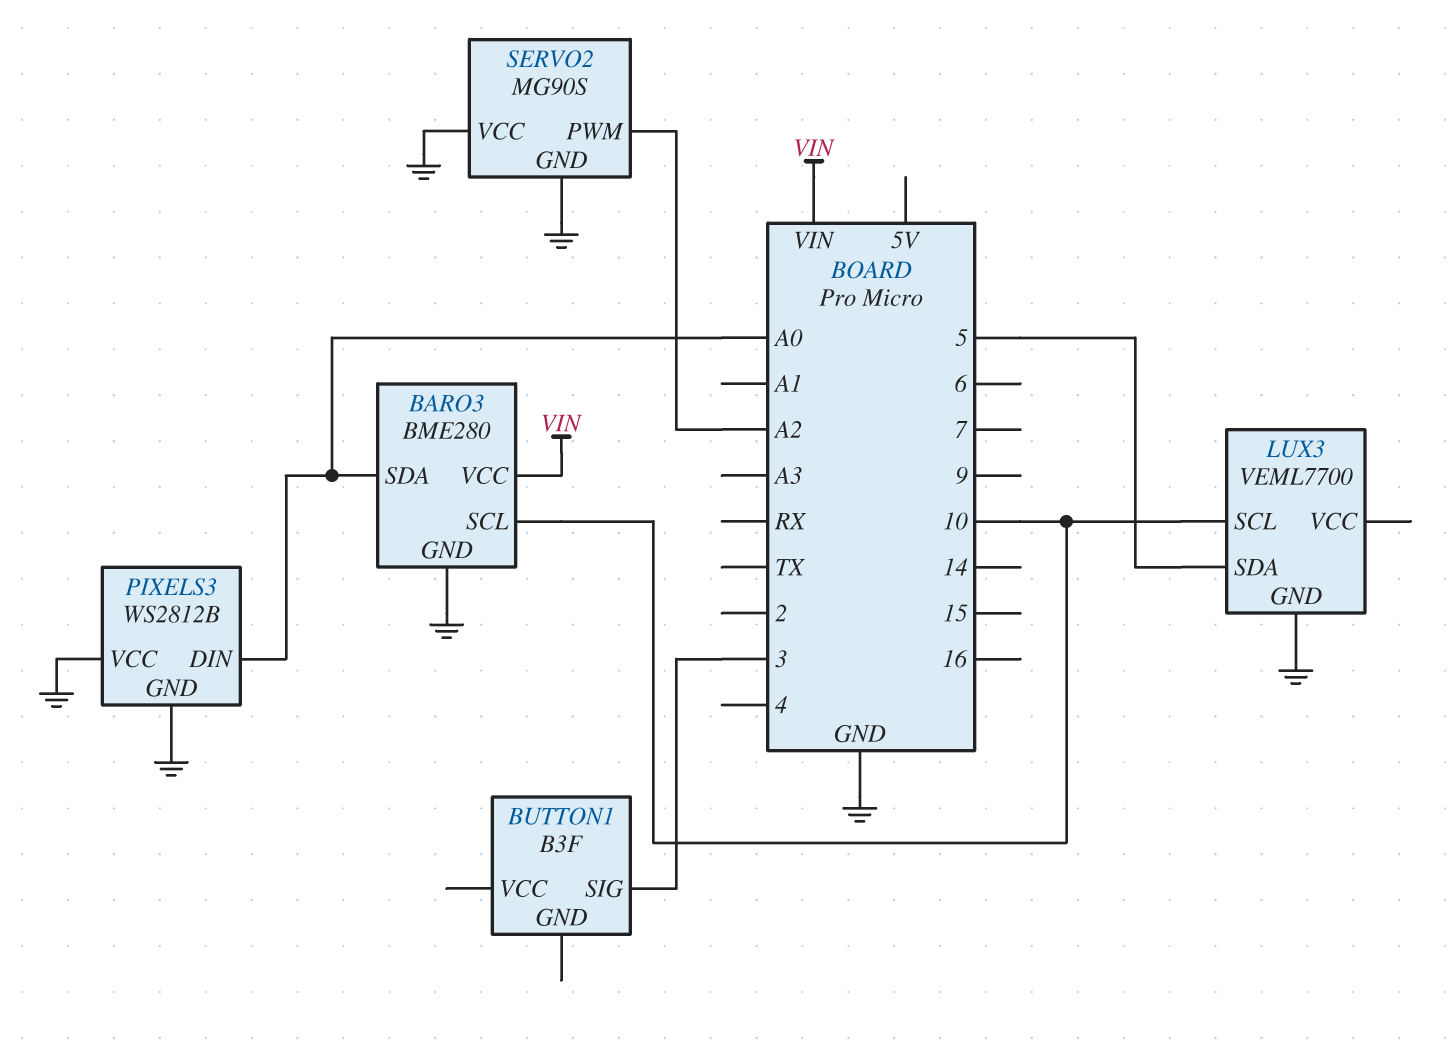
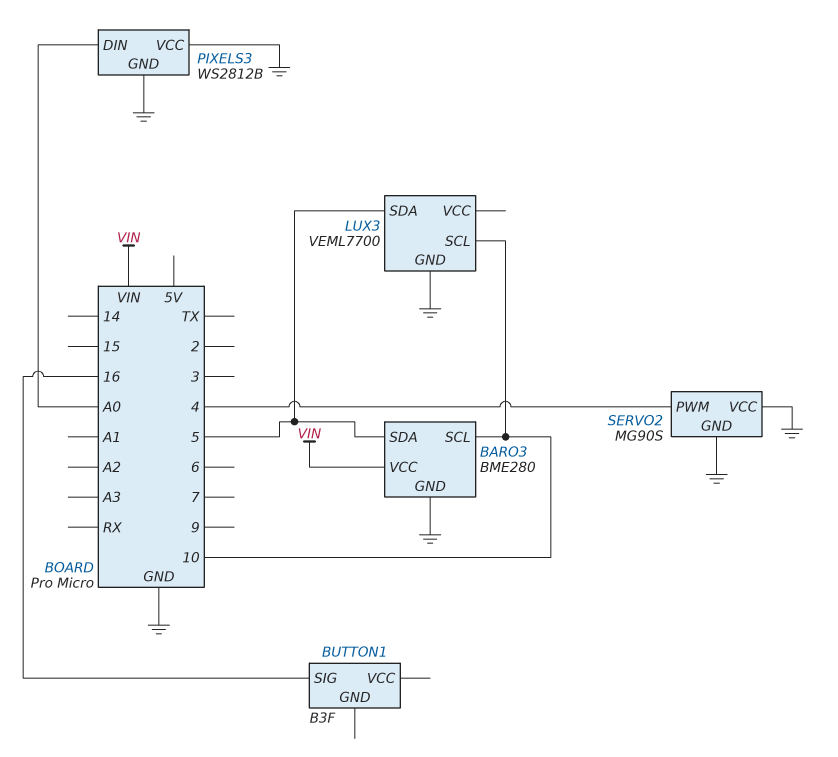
BARO3 pin SDA: A0 -> 5
BUTTON1 pin SIG: 3 -> 16
SERVO2 pin PWM: A2 -> 4

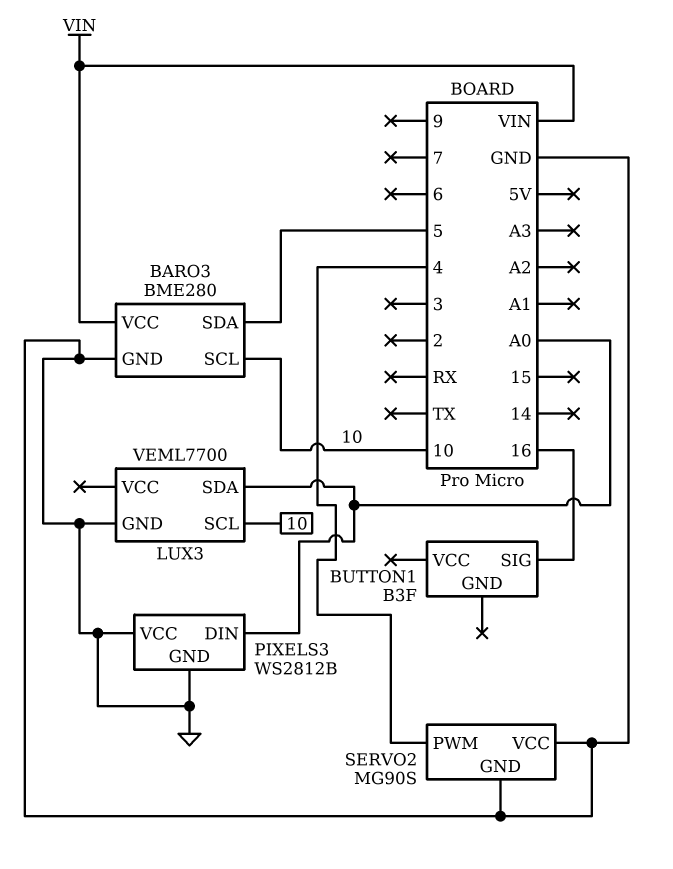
LUX3 pin SDA: 5 -> A0

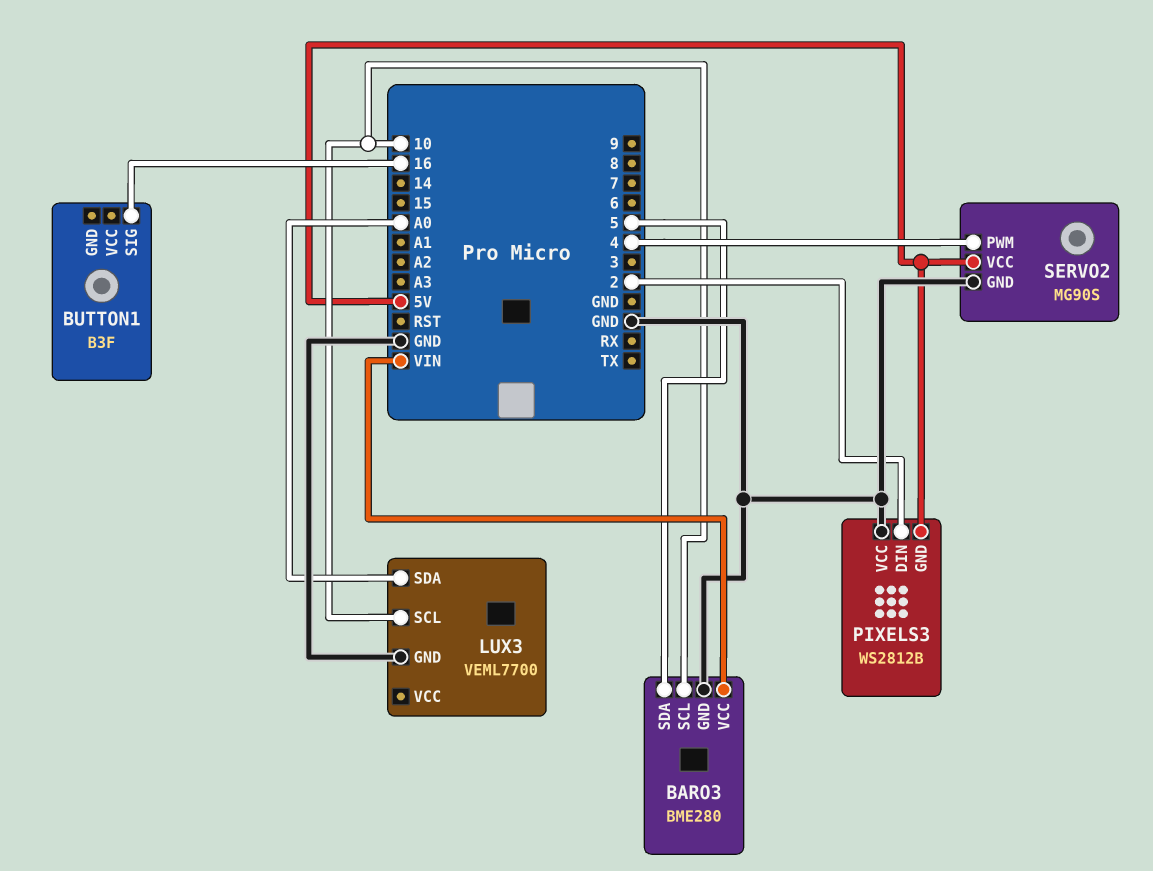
PIXELS3 pin DIN: A0 -> 2
PIXELS3 pin GND: GND -> 5V
SERVO2 pin VCC: GND -> 5V

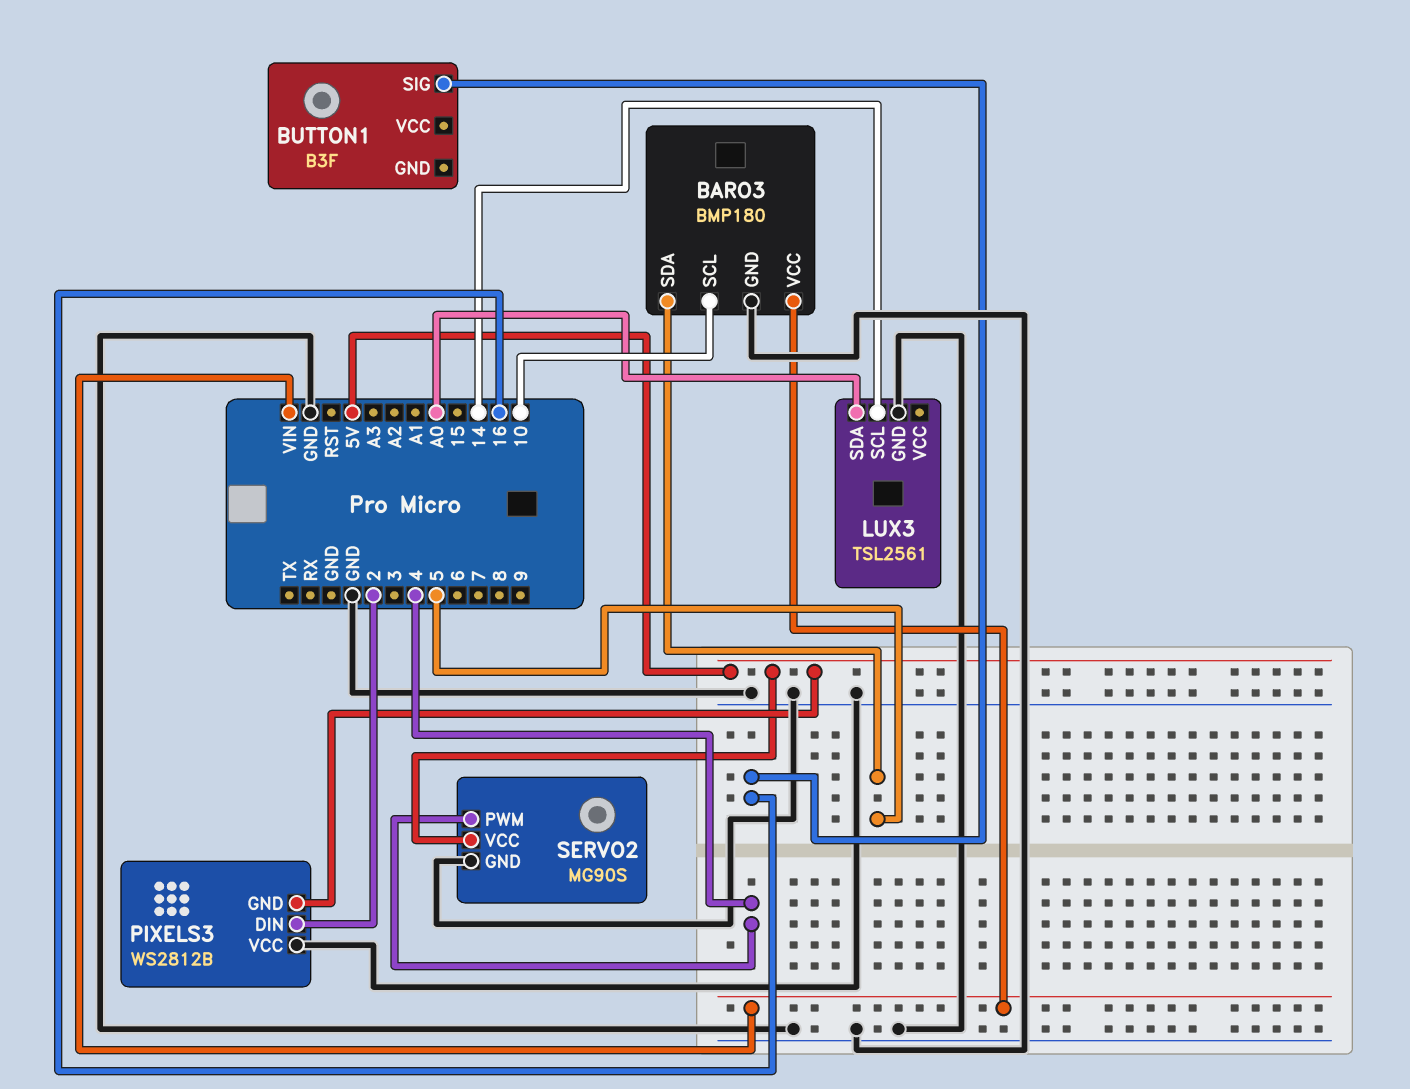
BARO3: BME280 -> BMP180
LUX3: VEML7700 -> TSL2561
LUX3 pin SCL: 10 -> 14

